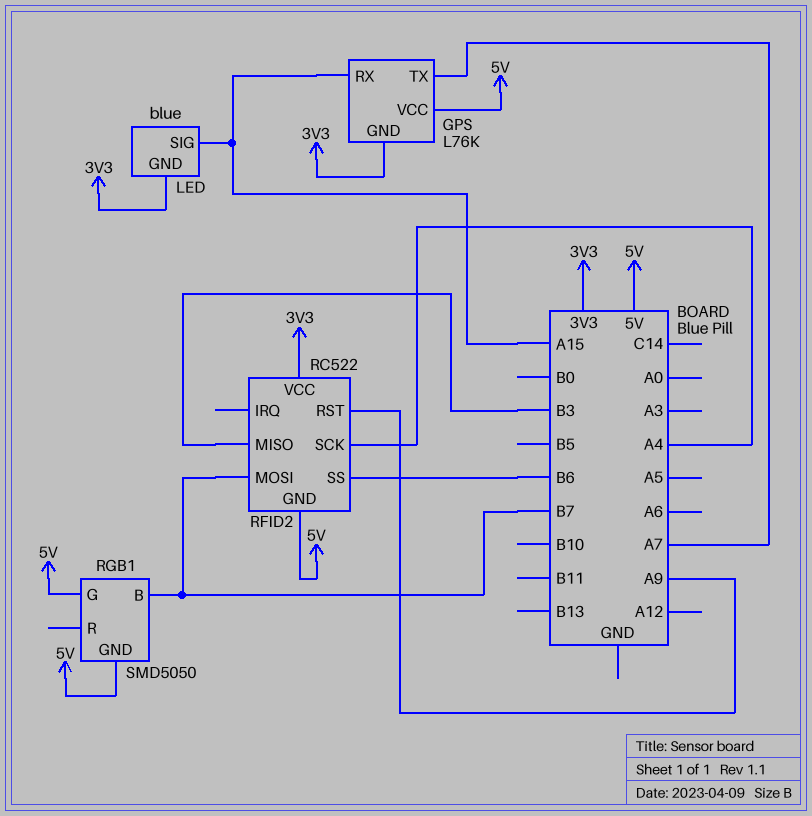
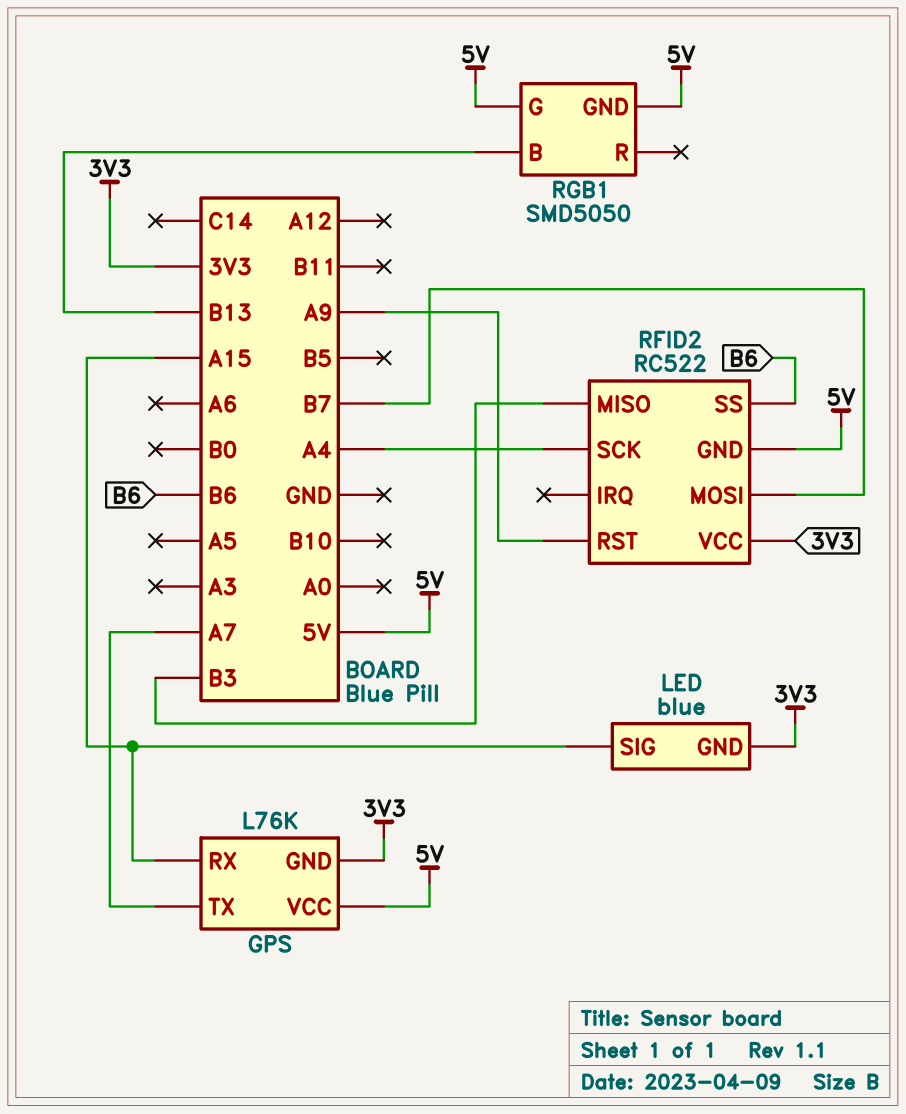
RGB1 pin B: B7 -> B13

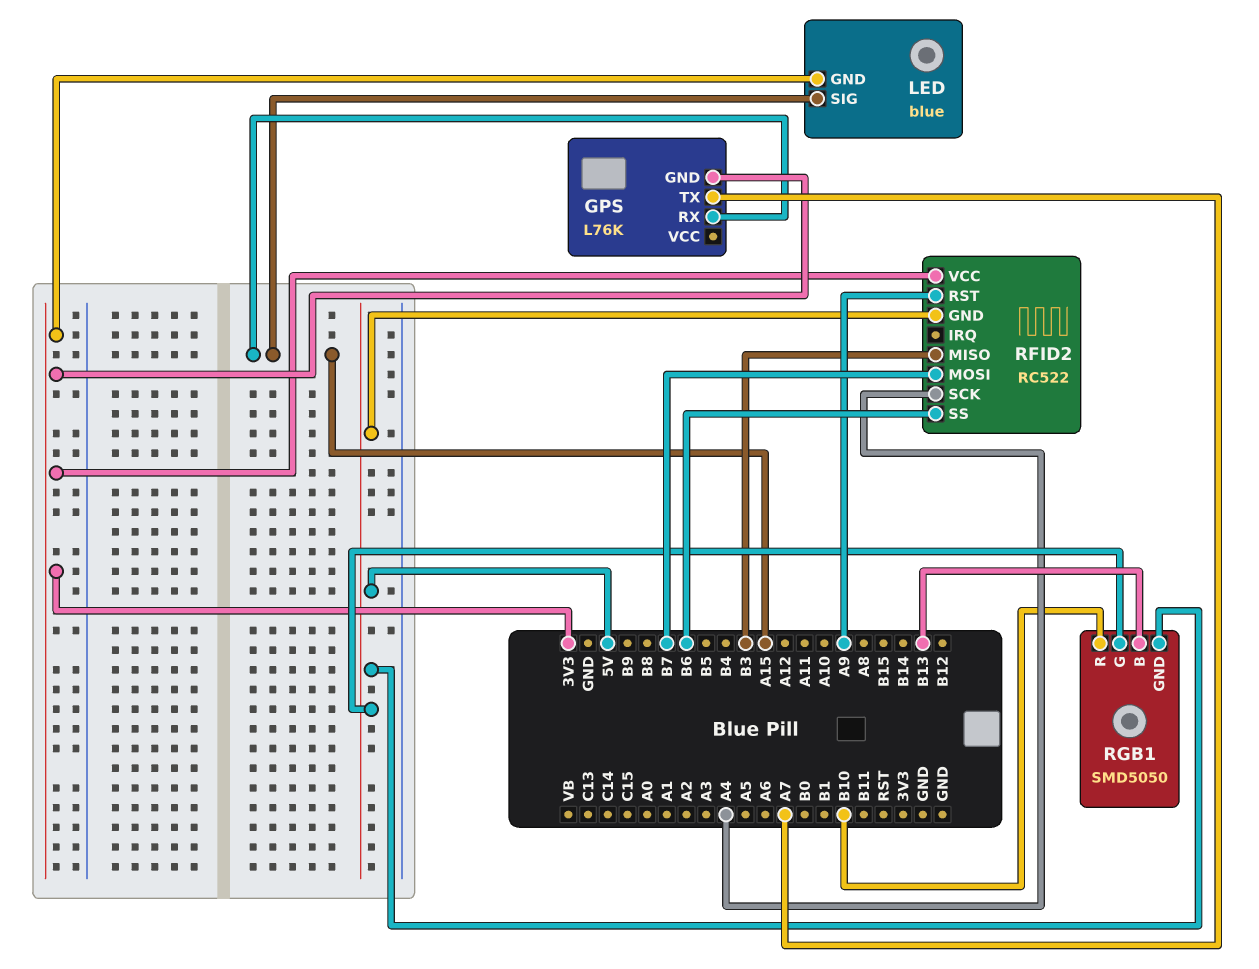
GPS pin VCC: 5V -> none
RGB1 pin R: none -> B10

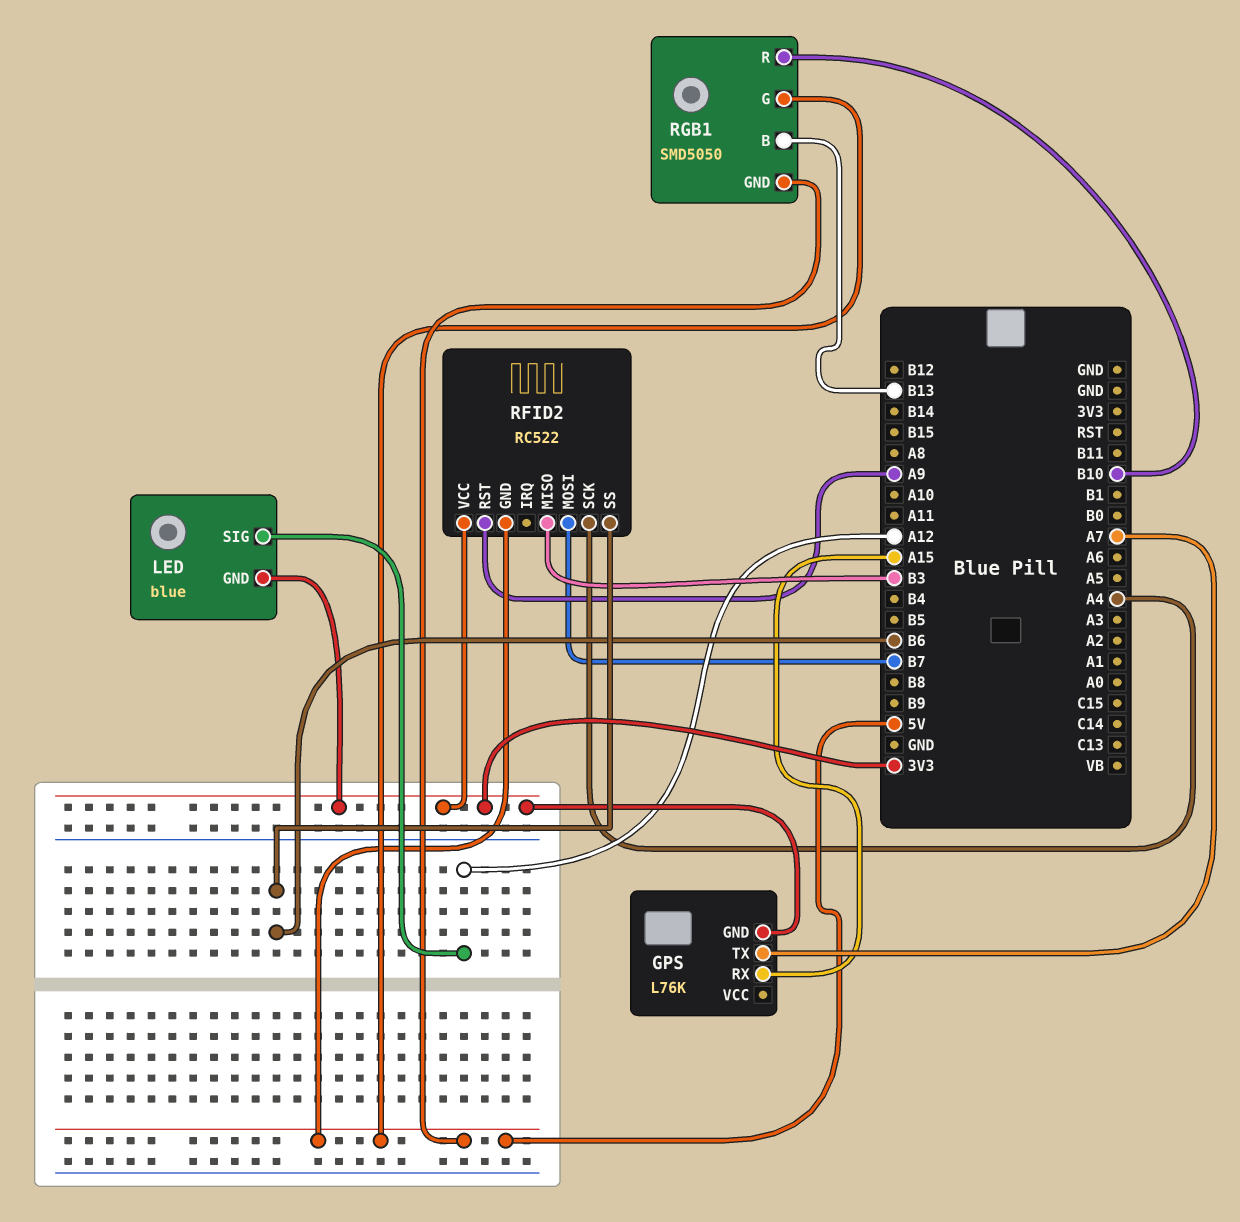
LED pin SIG: A15 -> A12

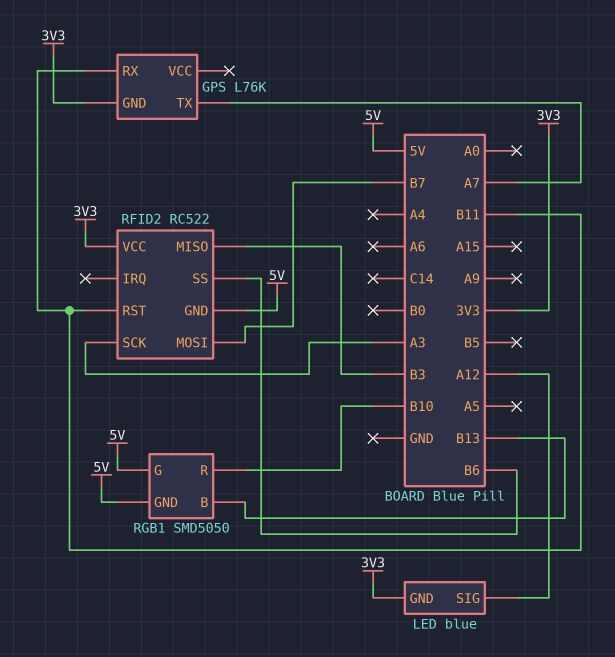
GPS pin RX: A15 -> B11
RFID2 pin RST: A9 -> B11
RFID2 pin SCK: A4 -> A3

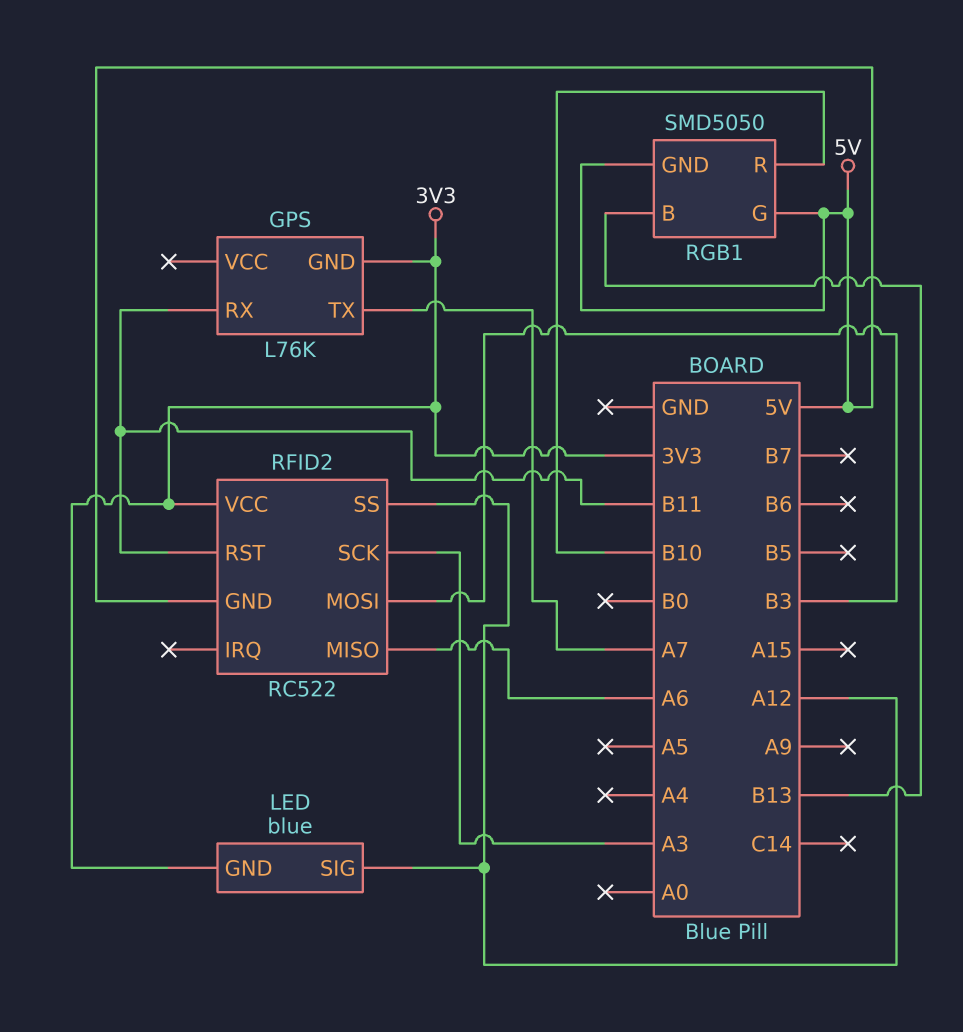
RFID2 pin MISO: B3 -> A6
RFID2 pin MOSI: B7 -> B3
RFID2 pin SS: B6 -> A12

